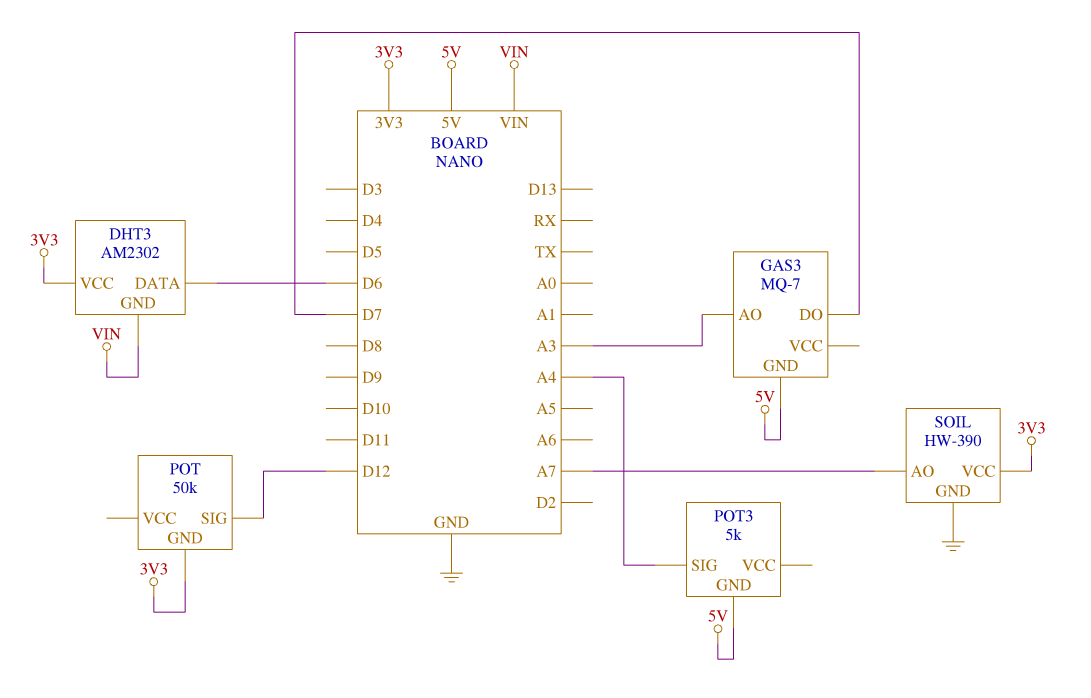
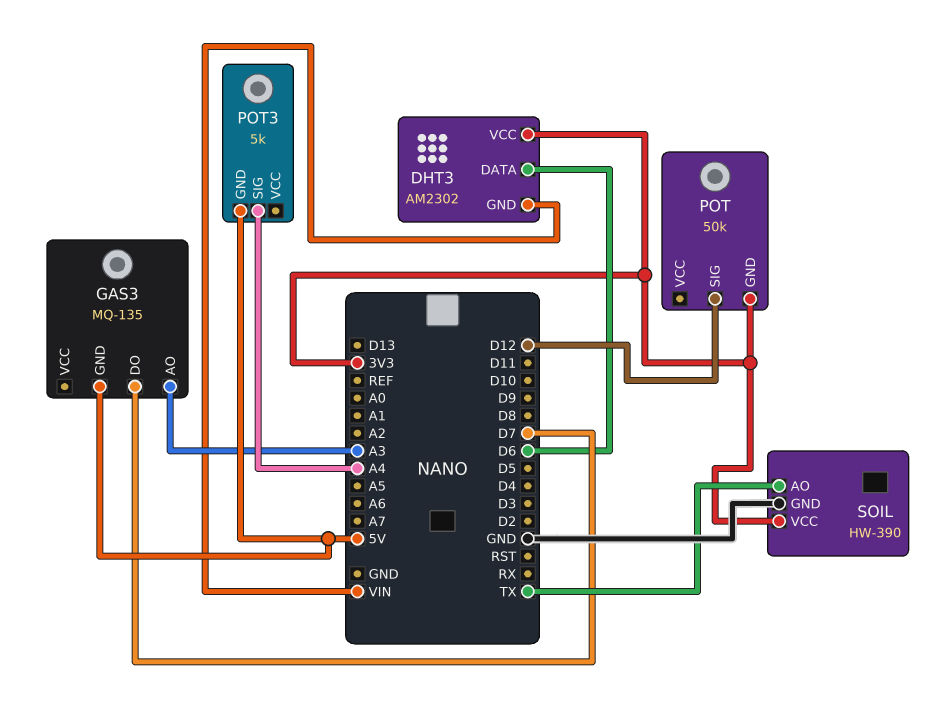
GAS3: MQ-7 -> MQ-135
SOIL pin AO: A7 -> TX

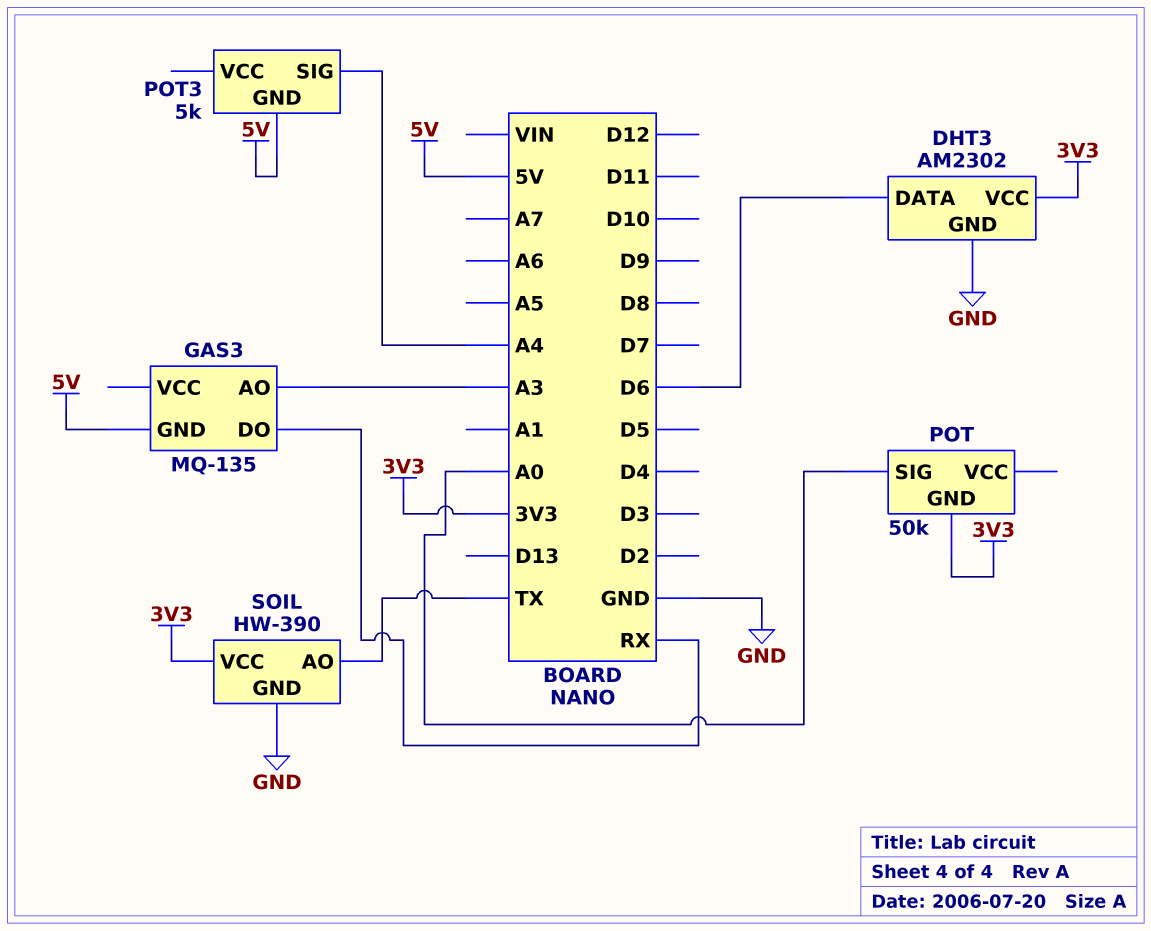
DHT3 pin GND: VIN -> GND
GAS3 pin DO: D7 -> RX
POT pin SIG: D12 -> A0

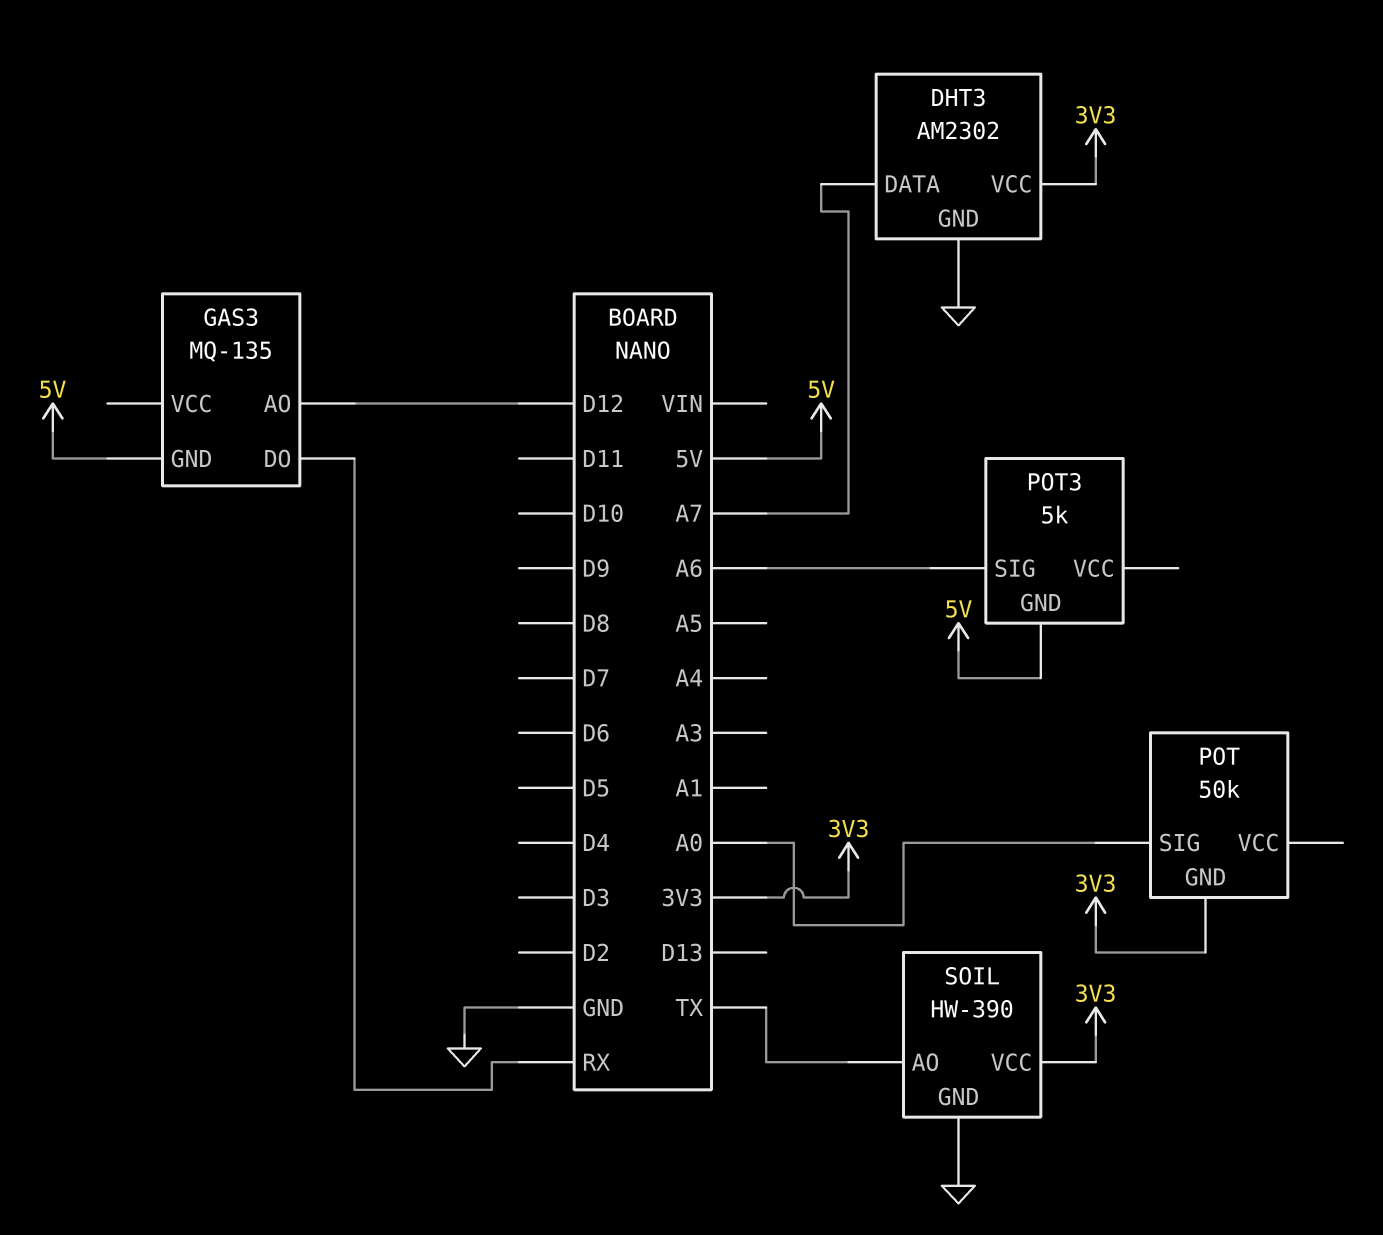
DHT3 pin DATA: D6 -> A7
GAS3 pin AO: A3 -> D12
POT3 pin SIG: A4 -> A6

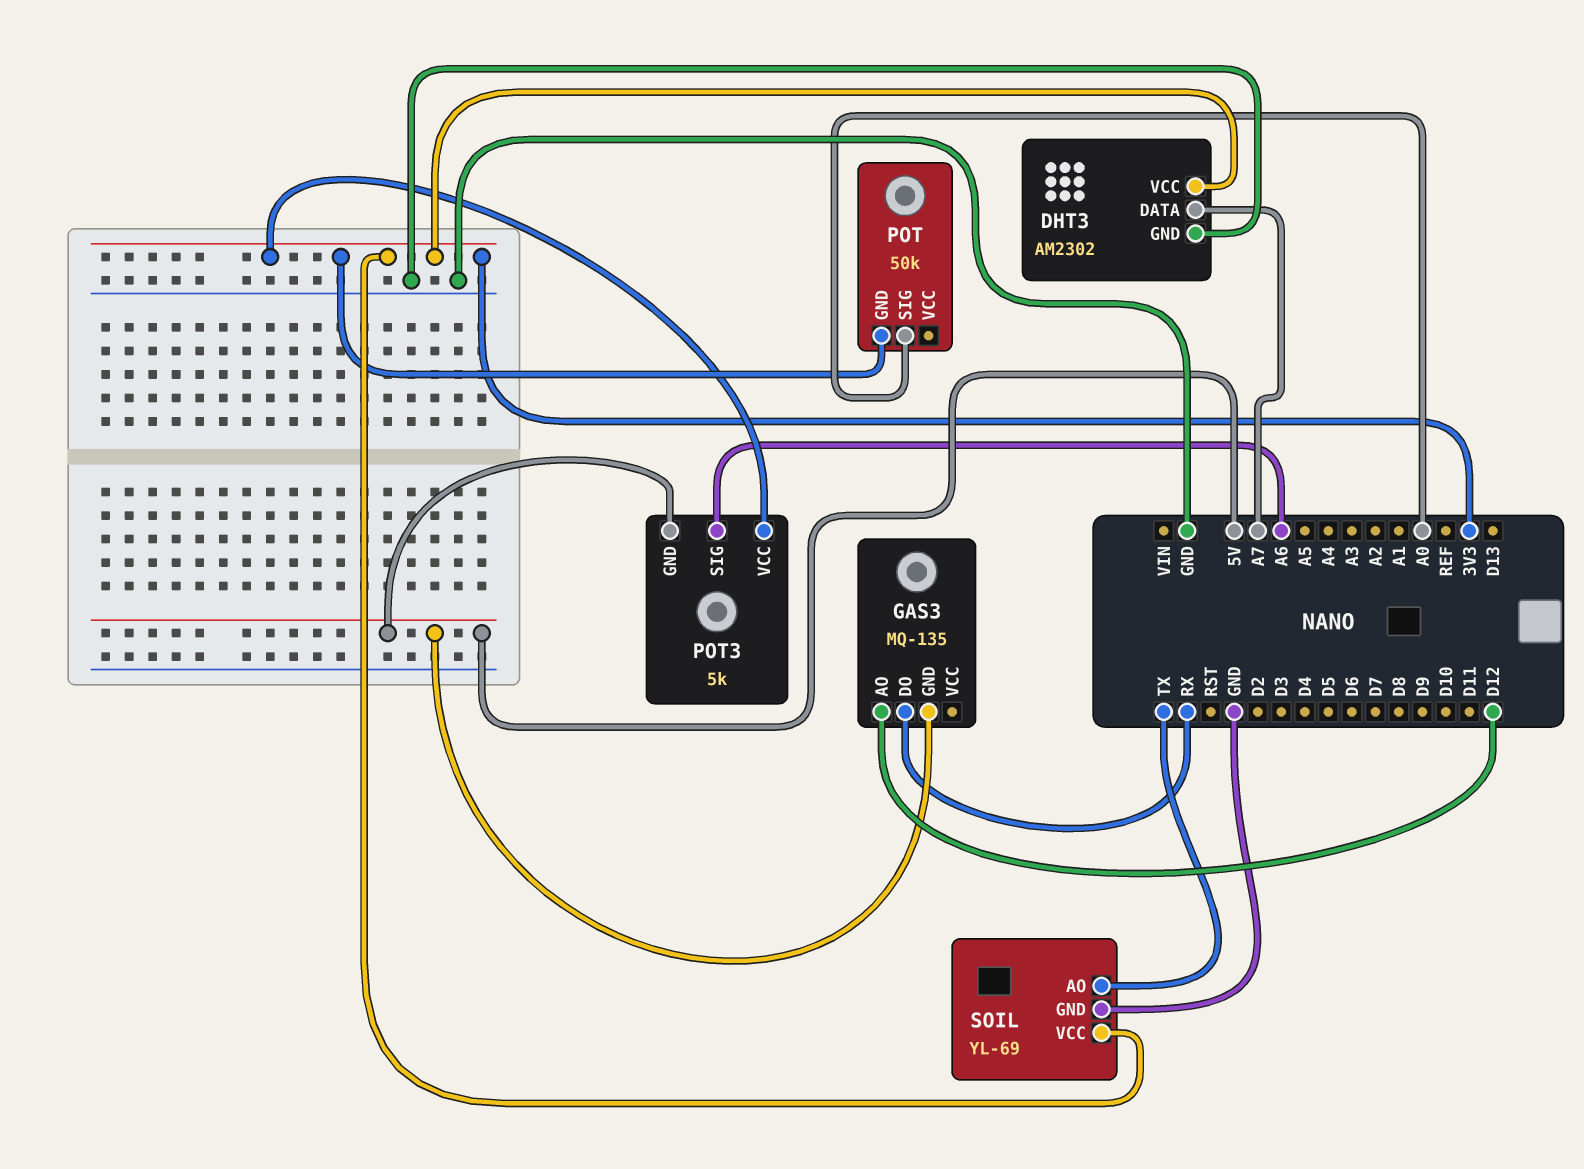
POT3 pin VCC: none -> 3V3
SOIL: HW-390 -> YL-69

